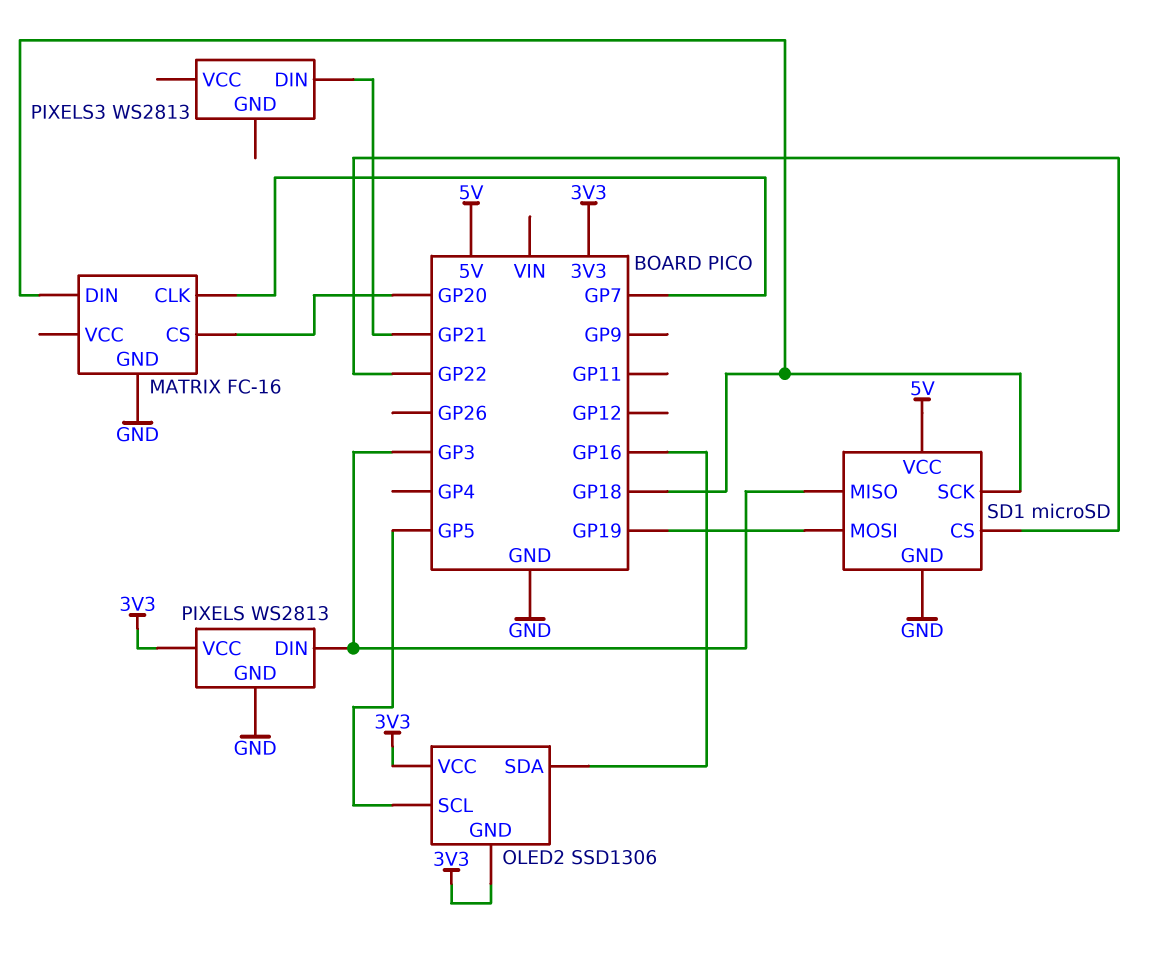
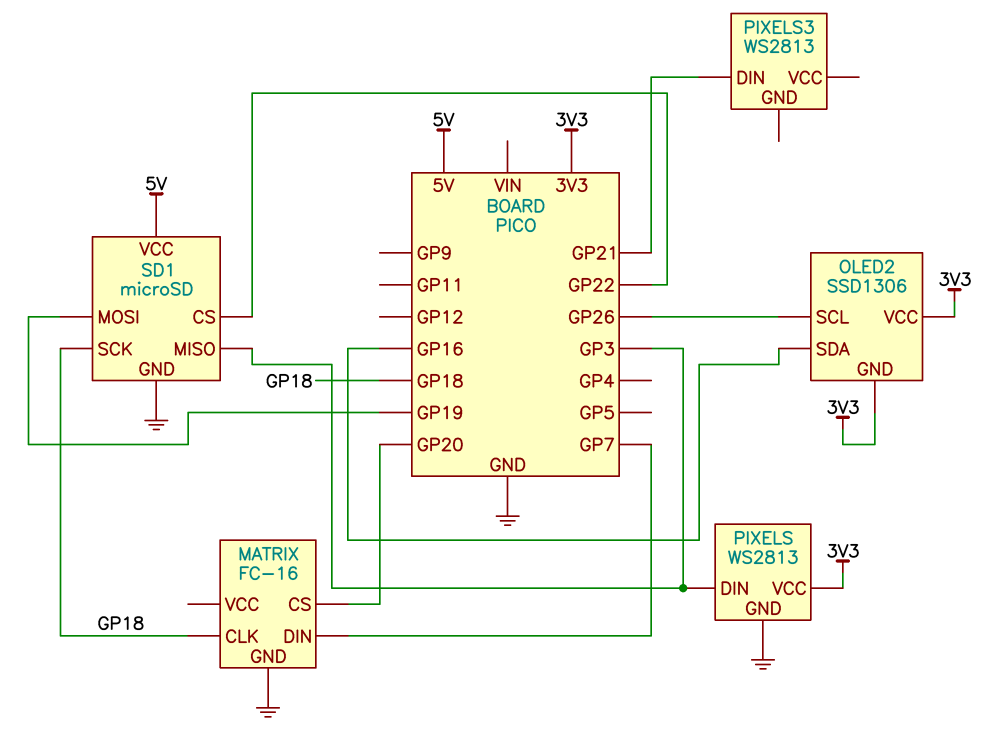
MATRIX pin CLK: GP7 -> GP18
MATRIX pin DIN: GP18 -> GP7
OLED2 pin SCL: GP5 -> GP26

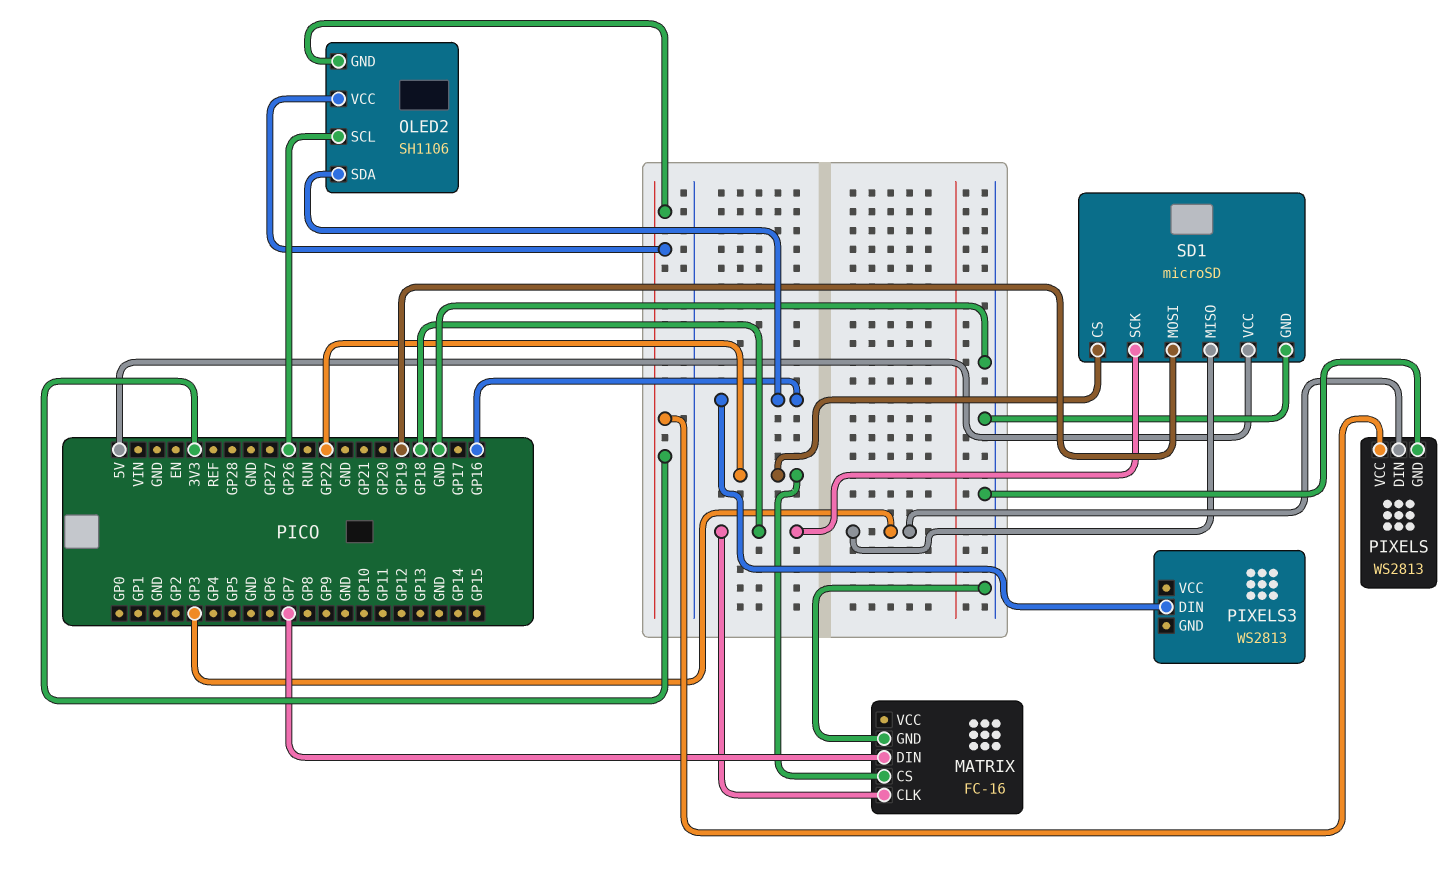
MATRIX pin CS: GP20 -> GP22
OLED2: SSD1306 -> SH1106
PIXELS3 pin DIN: GP21 -> GP16

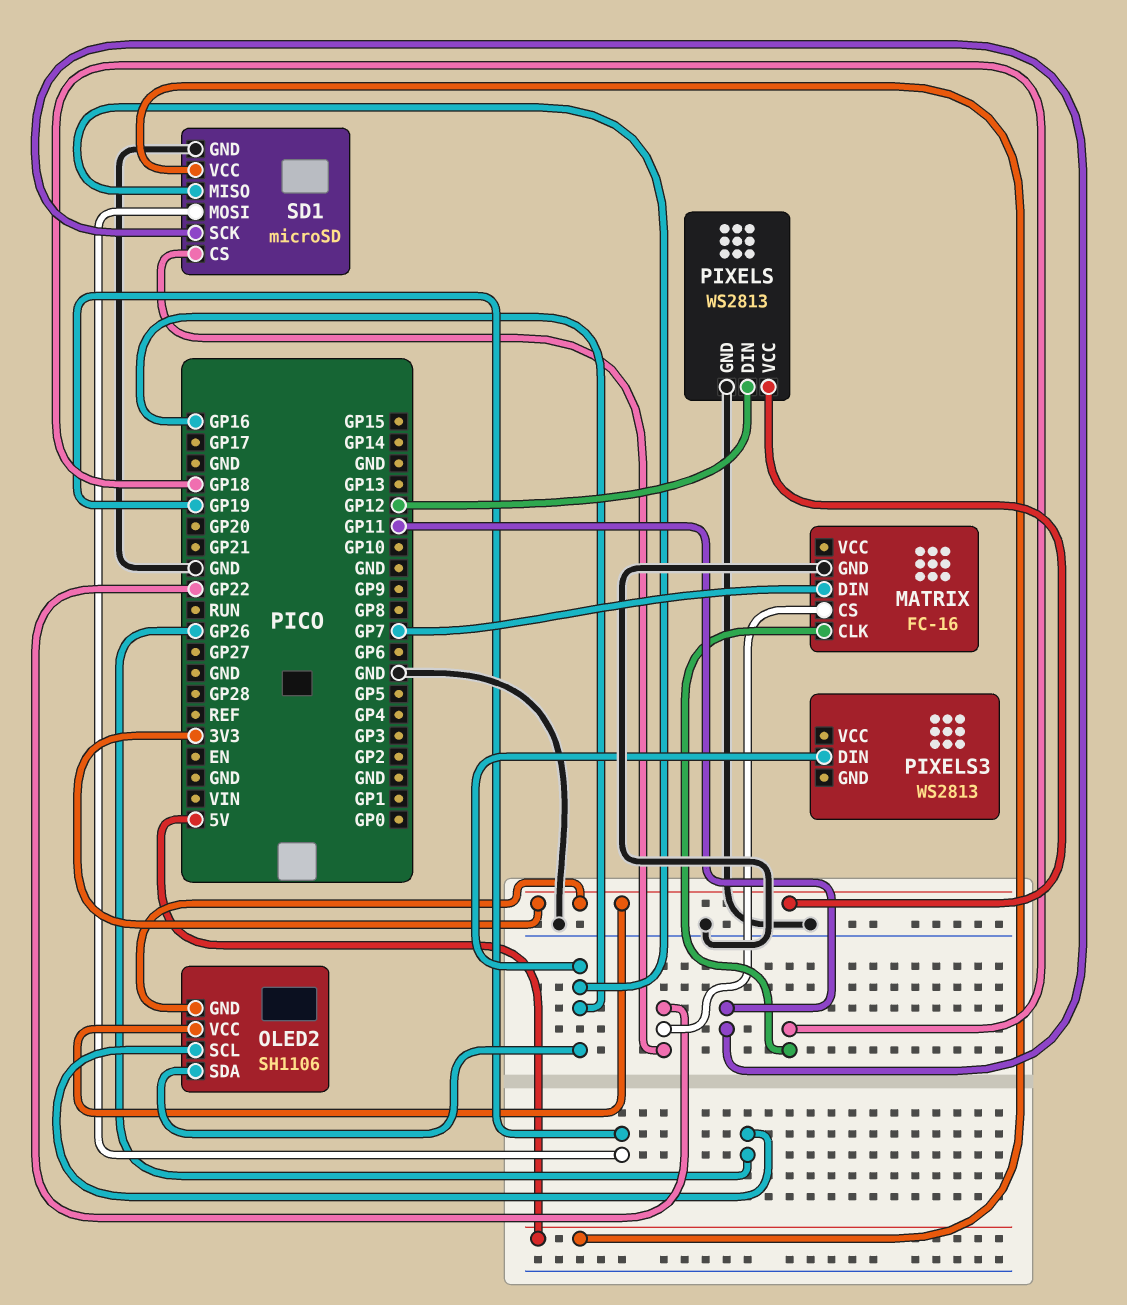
PIXELS pin DIN: GP3 -> GP12
SD1 pin MISO: GP3 -> GP16
SD1 pin SCK: GP18 -> GP11

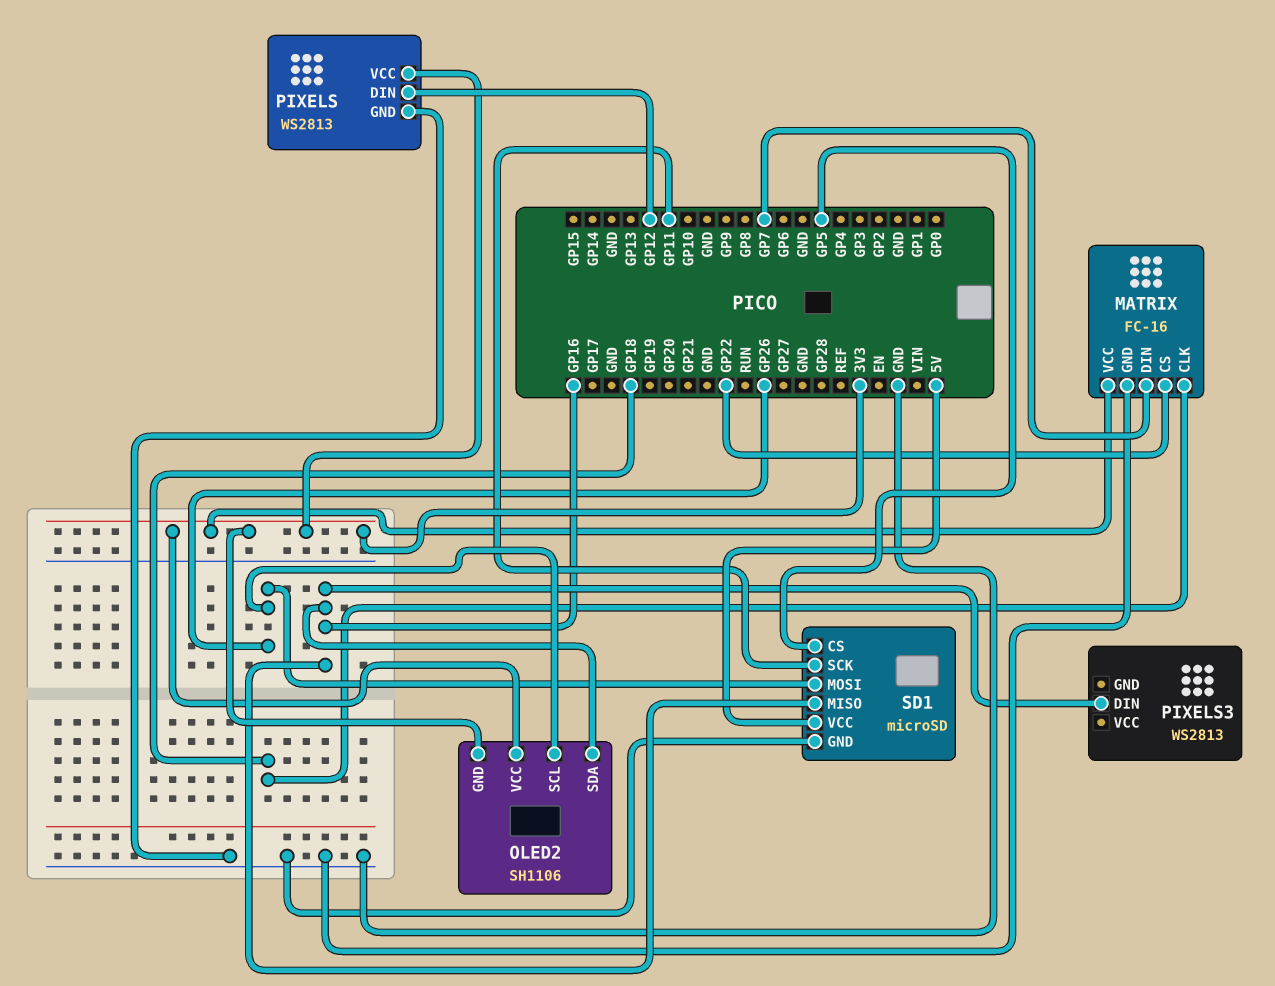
MATRIX pin VCC: none -> 3V3
SD1 pin CS: GP22 -> GP5
SD1 pin MOSI: GP19 -> GP26

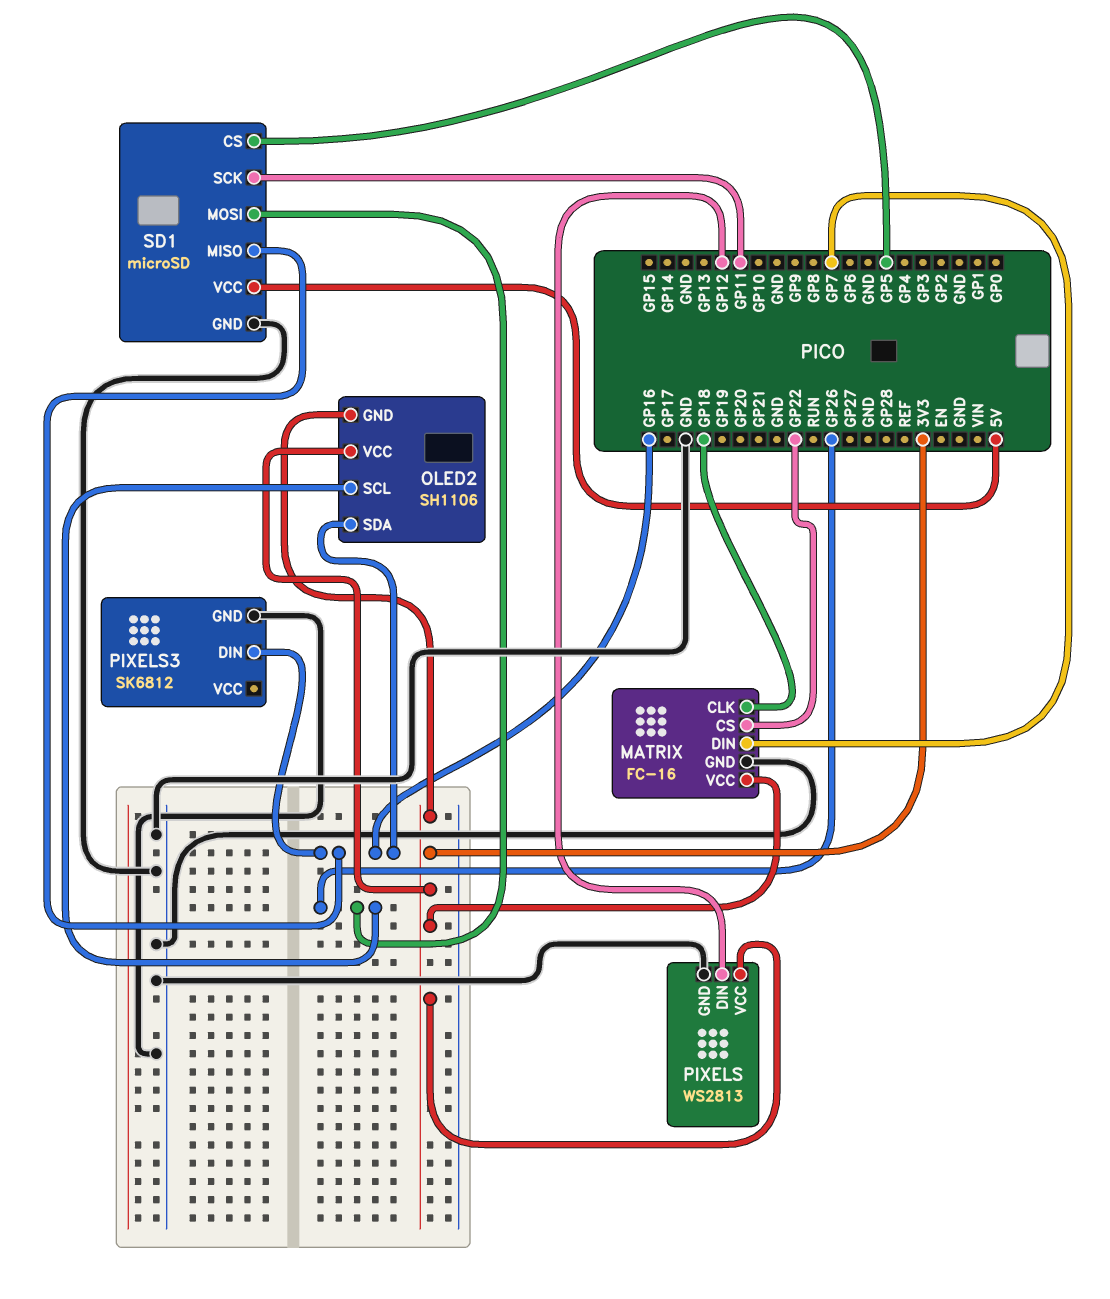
PIXELS3: WS2813 -> SK6812
PIXELS3 pin GND: none -> GND

